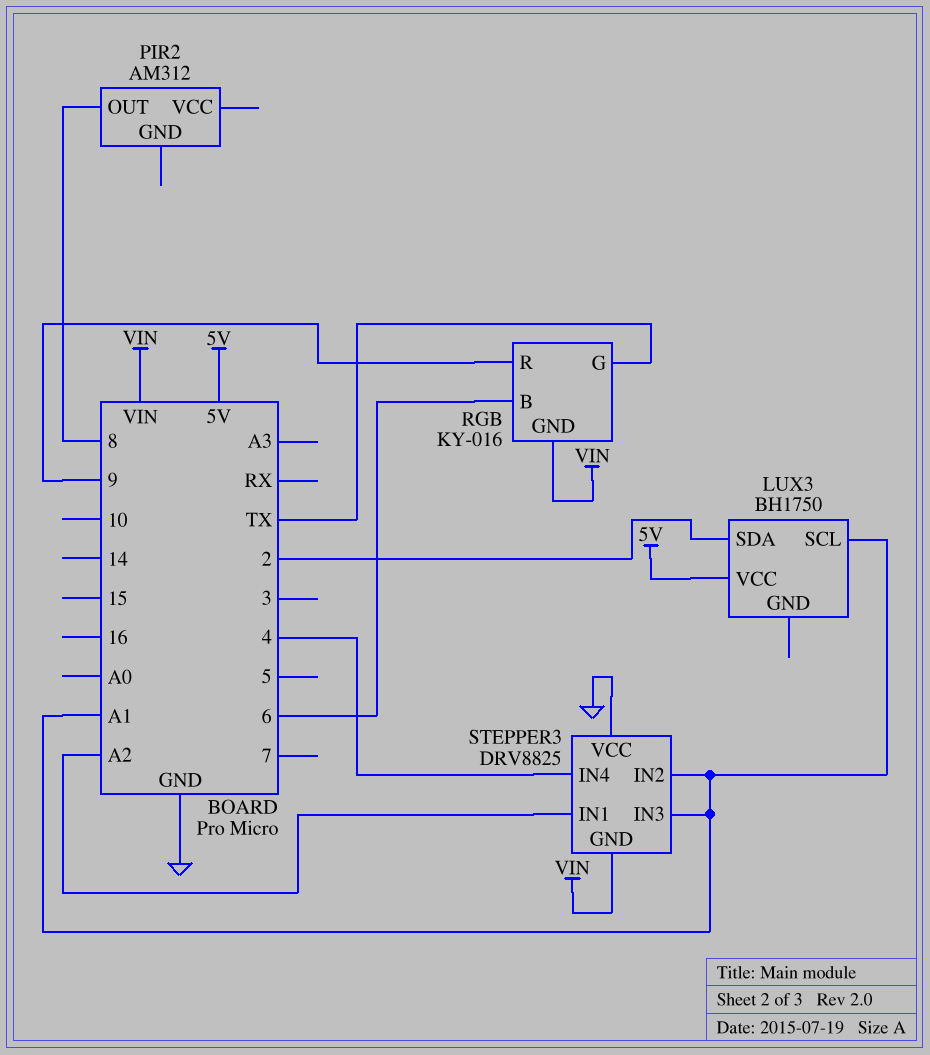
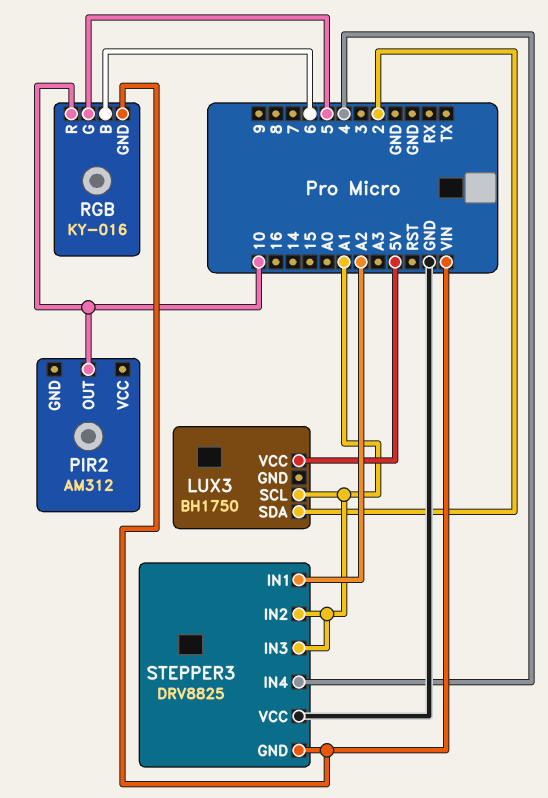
PIR2 pin OUT: 8 -> 10
RGB pin G: TX -> 5
RGB pin R: 9 -> 10

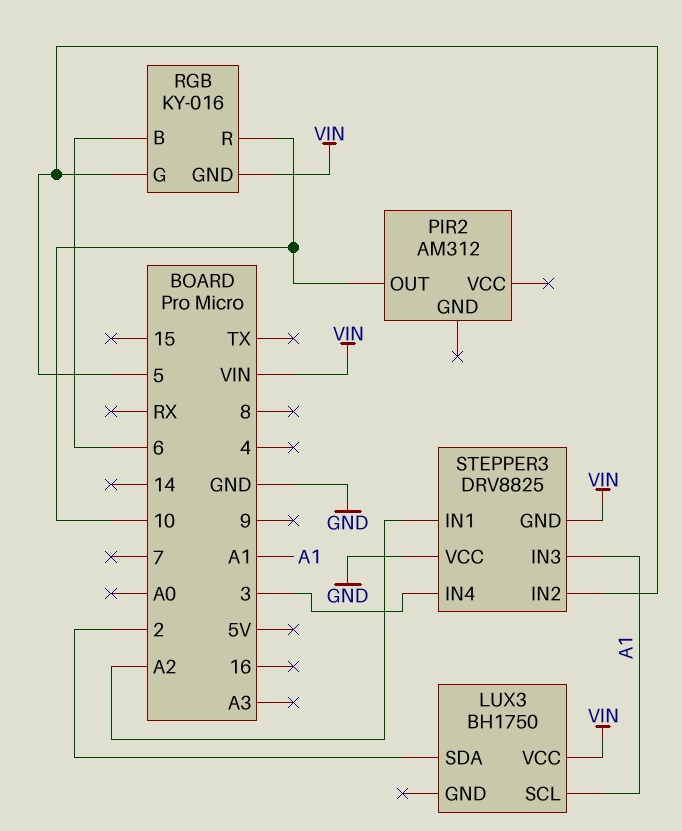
LUX3 pin VCC: 5V -> VIN
STEPPER3 pin IN2: A1 -> 5
STEPPER3 pin IN4: 4 -> 3

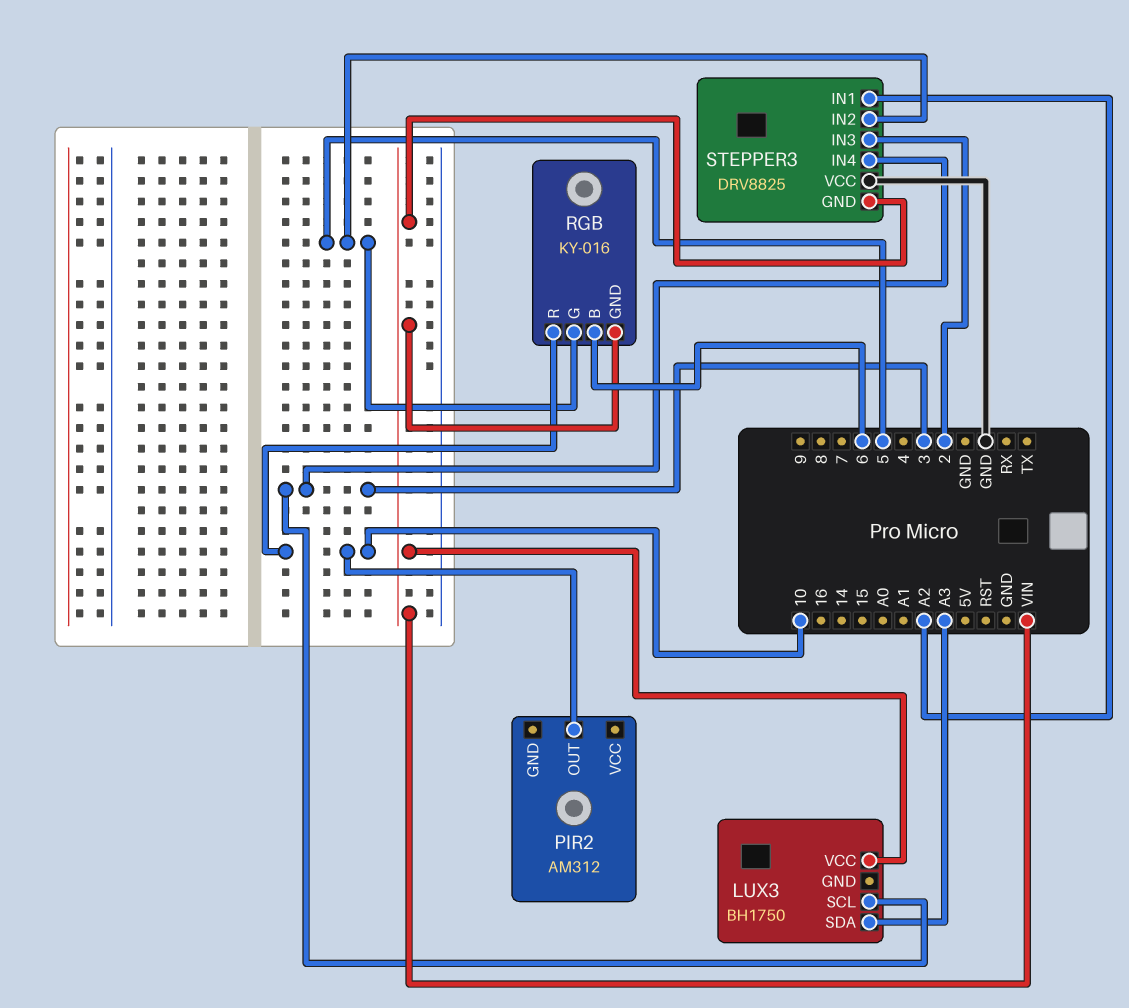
LUX3 pin SCL: A1 -> 3
LUX3 pin SDA: 2 -> A3
STEPPER3 pin IN3: A1 -> 2

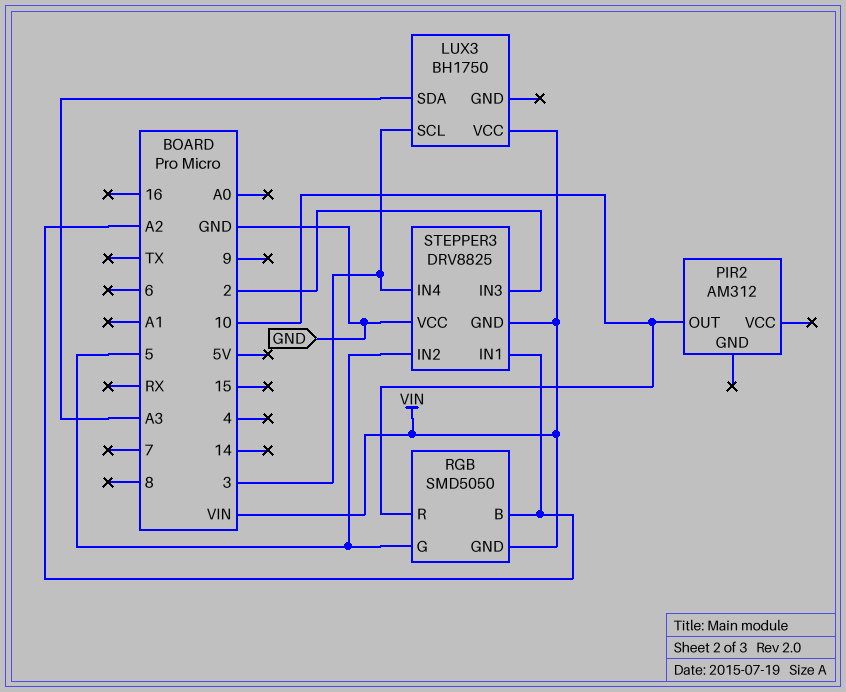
RGB: KY-016 -> SMD5050
RGB pin B: 6 -> A2

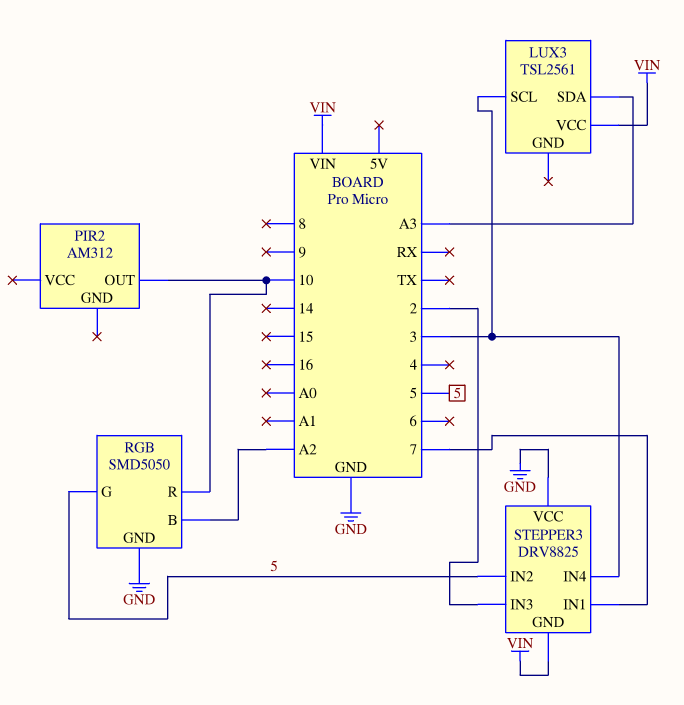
LUX3: BH1750 -> TSL2561
RGB pin GND: VIN -> GND
STEPPER3 pin IN1: A2 -> 7

